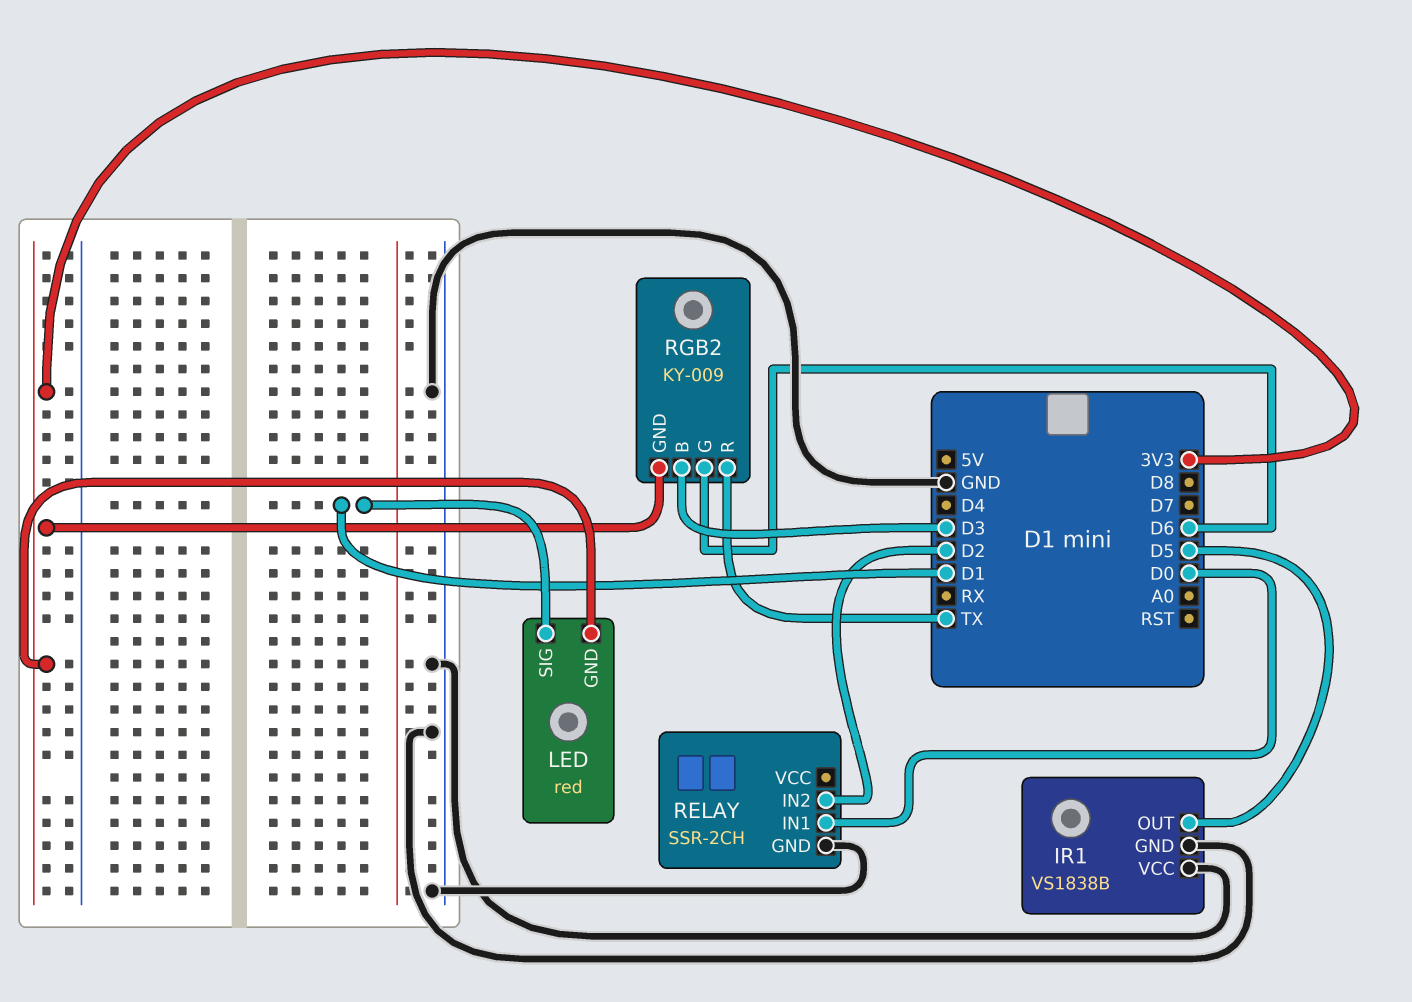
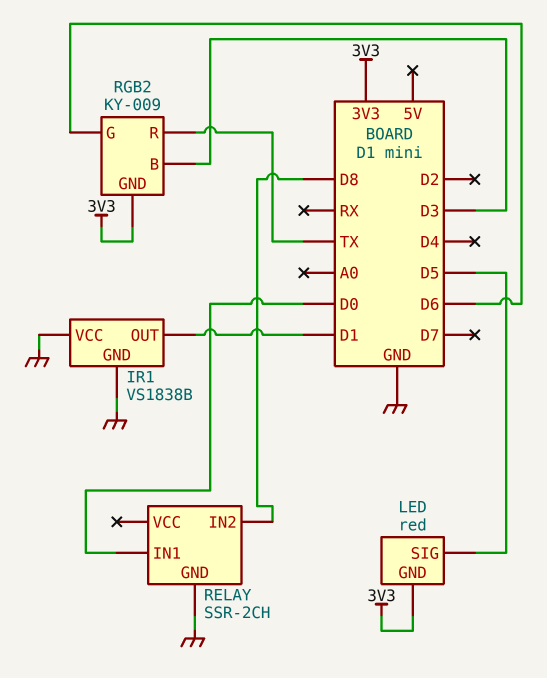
IR1 pin OUT: D5 -> D1
LED pin SIG: D1 -> D5
RELAY pin IN2: D2 -> D8

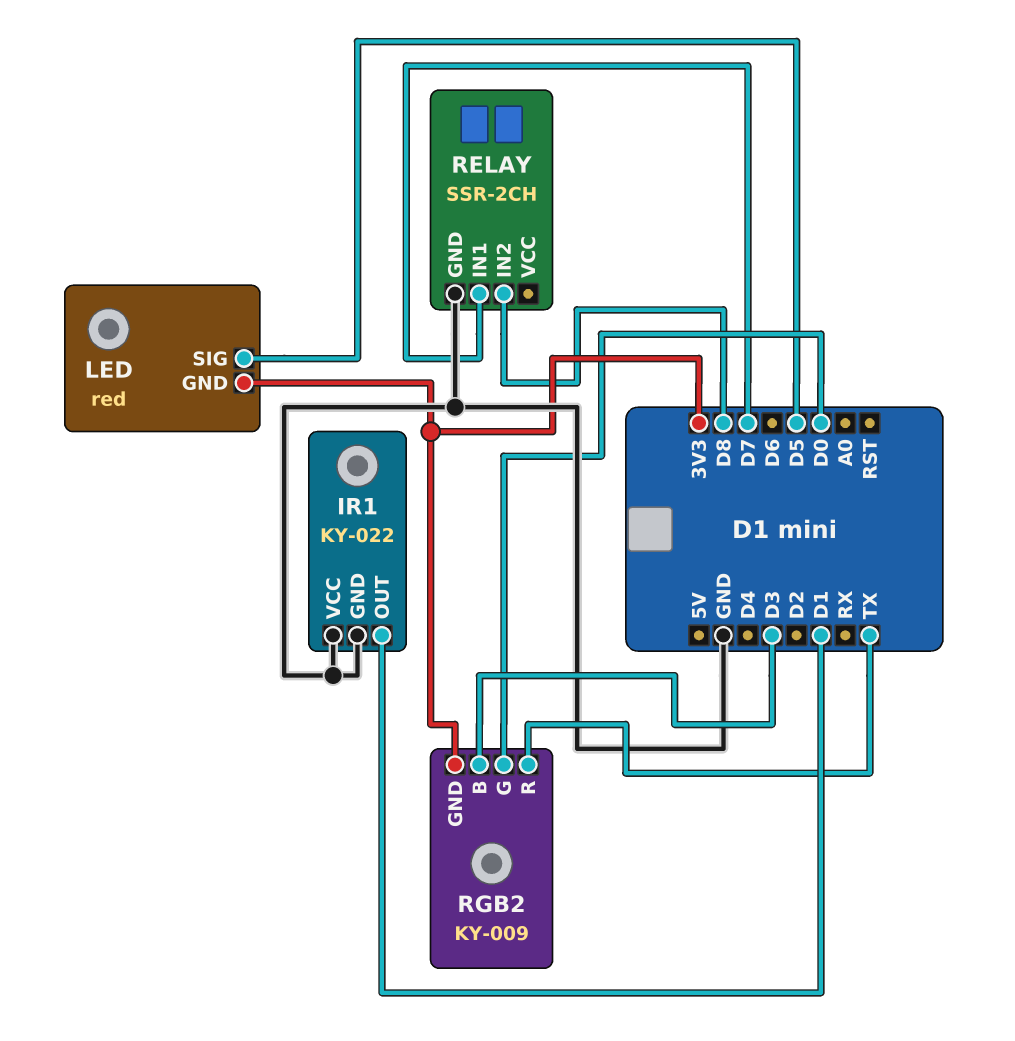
IR1: VS1838B -> KY-022
RELAY pin IN1: D0 -> D7
RGB2 pin G: D6 -> D0

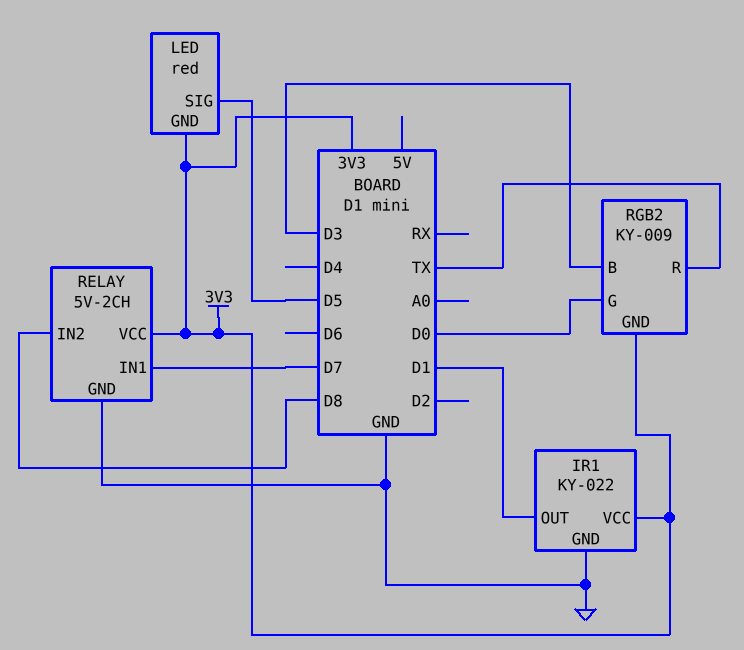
IR1 pin VCC: GND -> 3V3
RELAY: SSR-2CH -> 5V-2CH
RELAY pin VCC: none -> 3V3

